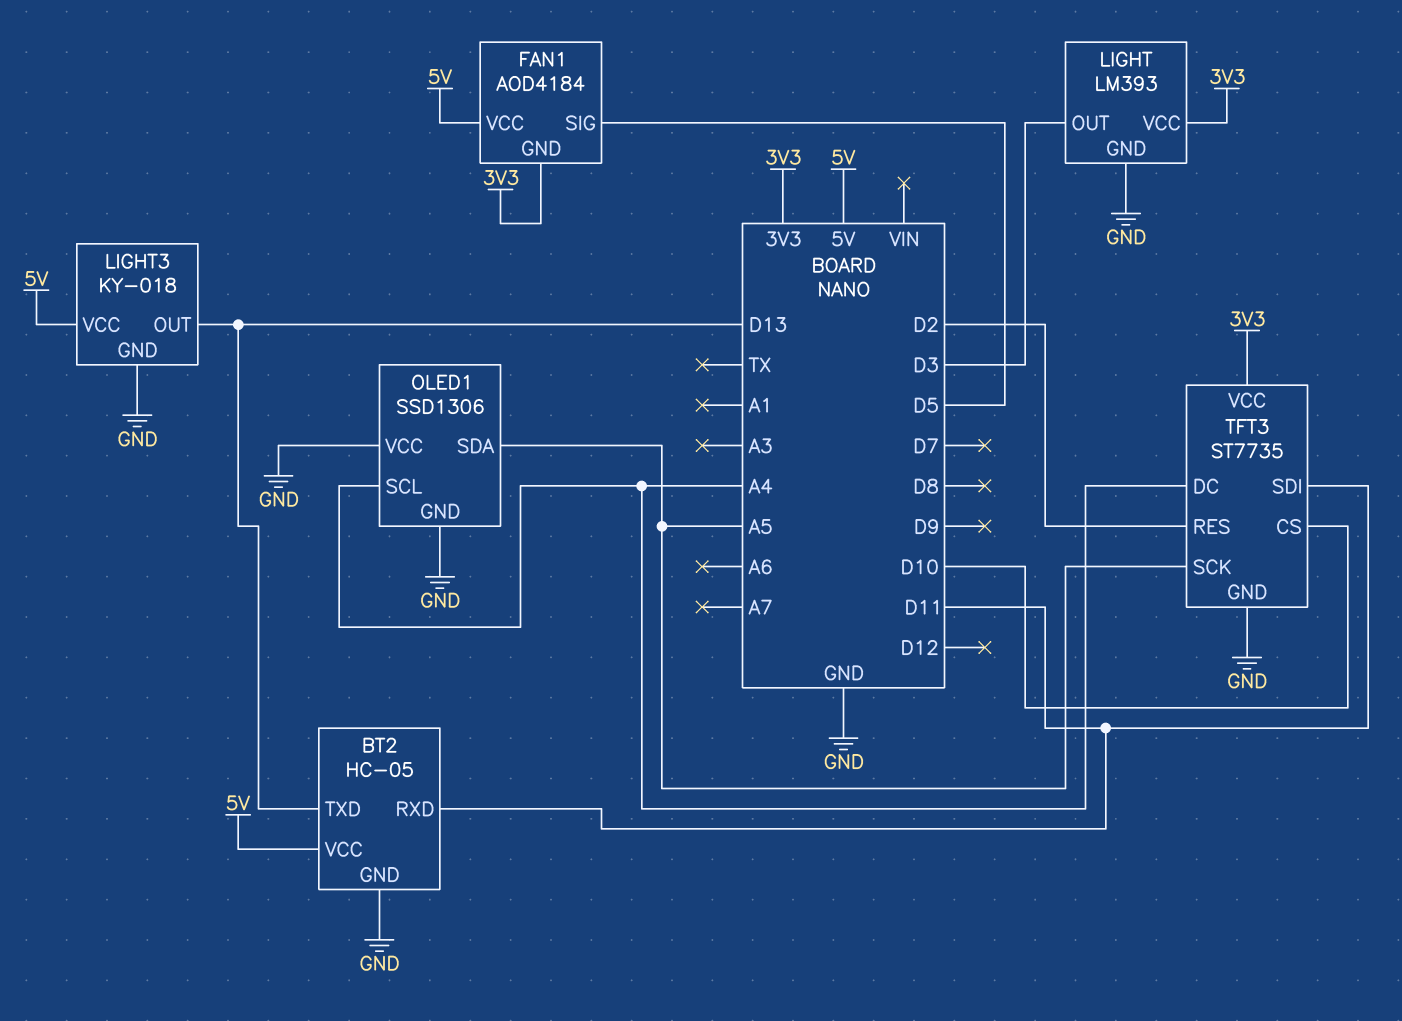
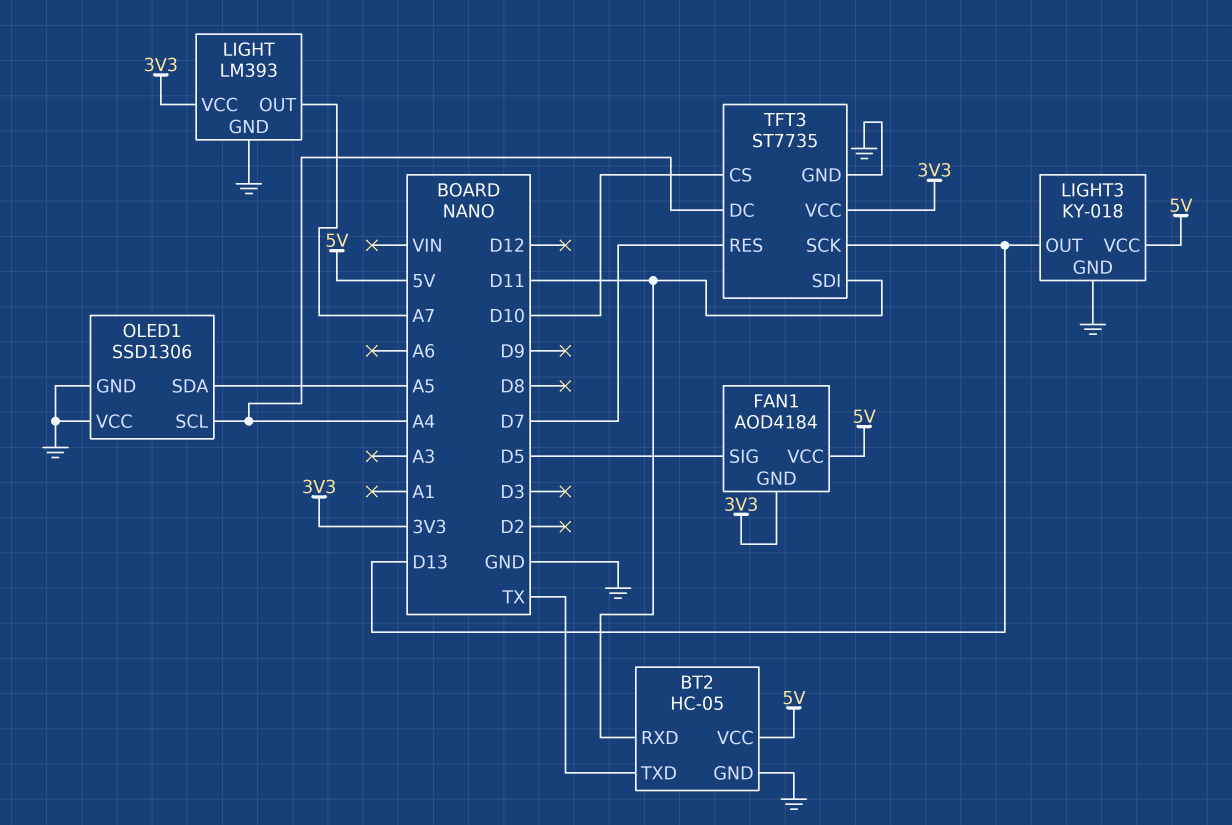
BT2 pin TXD: D13 -> TX
LIGHT pin OUT: D3 -> A7
TFT3 pin RES: D2 -> D7
TFT3 pin SCK: A5 -> D13

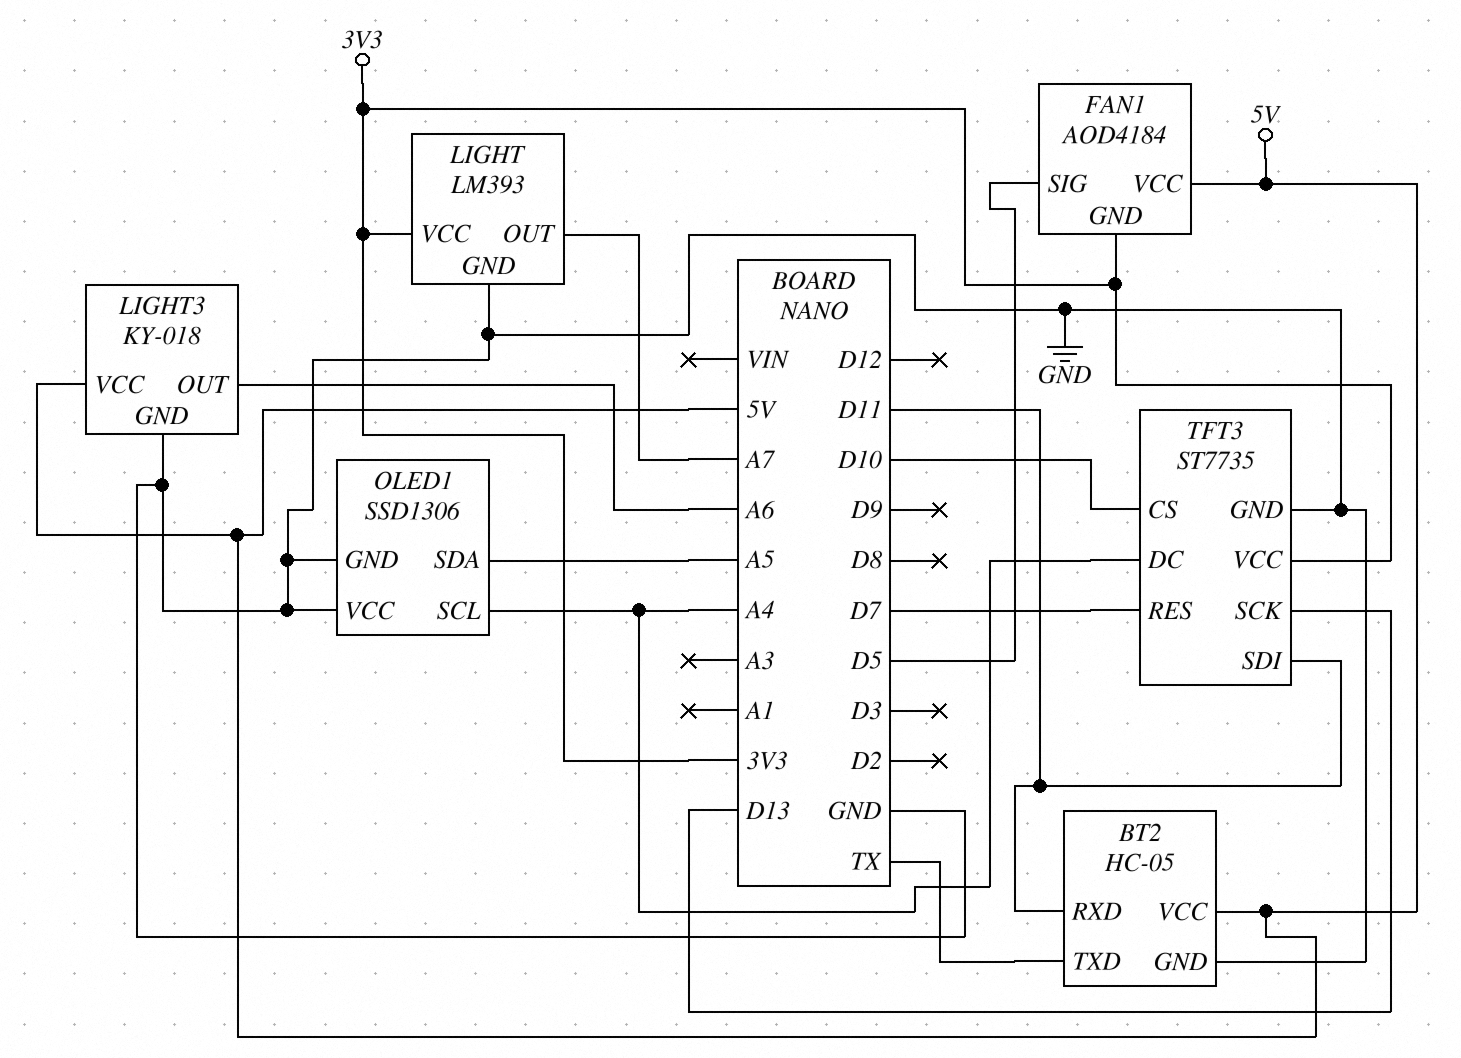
LIGHT3 pin OUT: D13 -> A6

